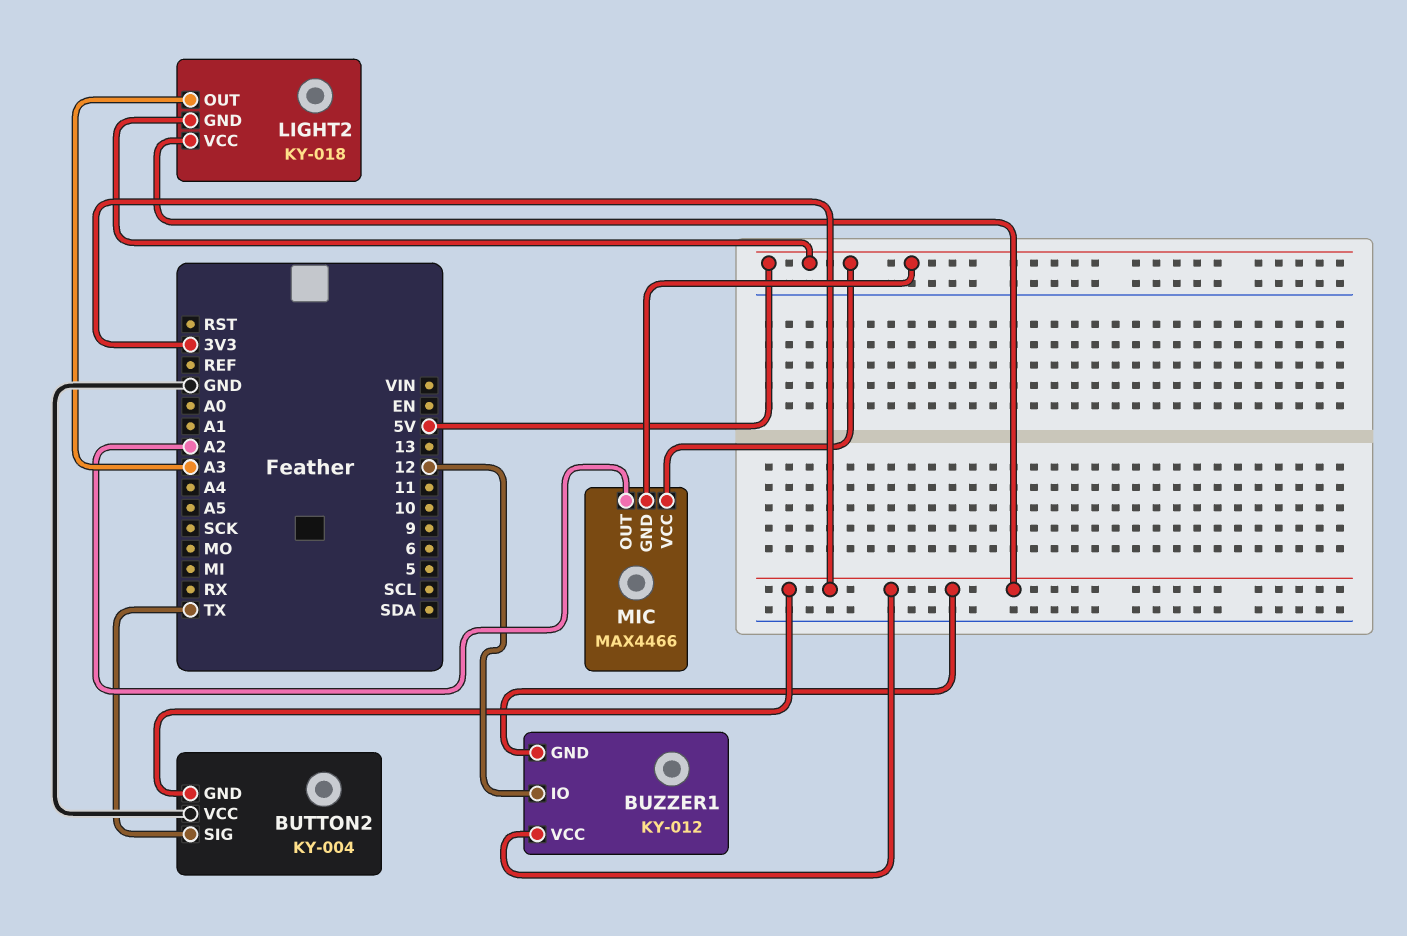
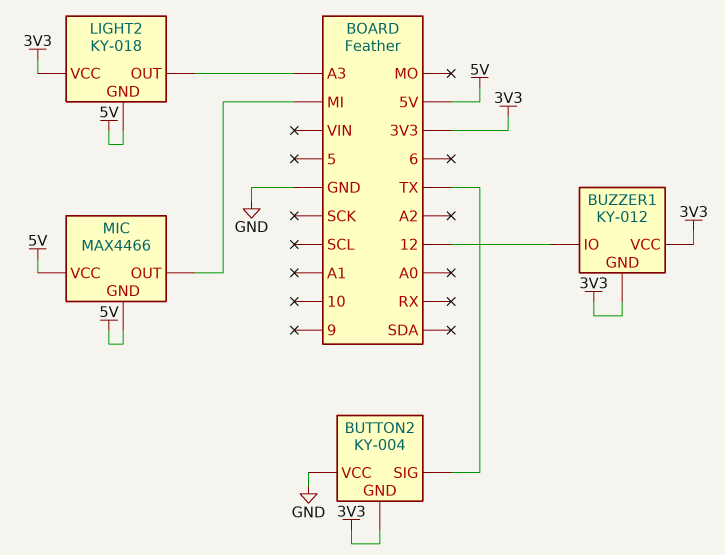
MIC pin OUT: A2 -> MI

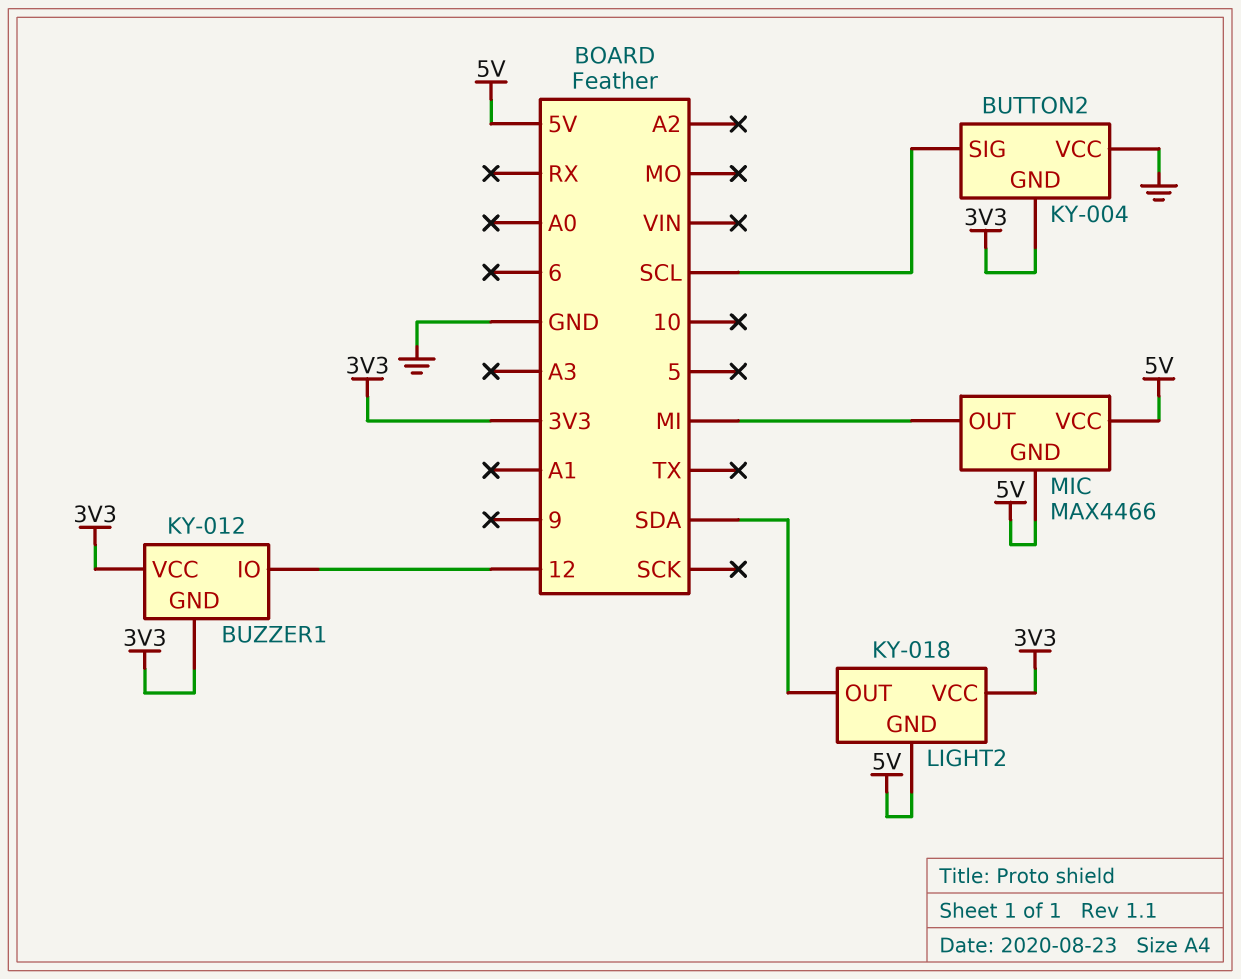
BUTTON2 pin SIG: TX -> SCL
LIGHT2 pin OUT: A3 -> SDA

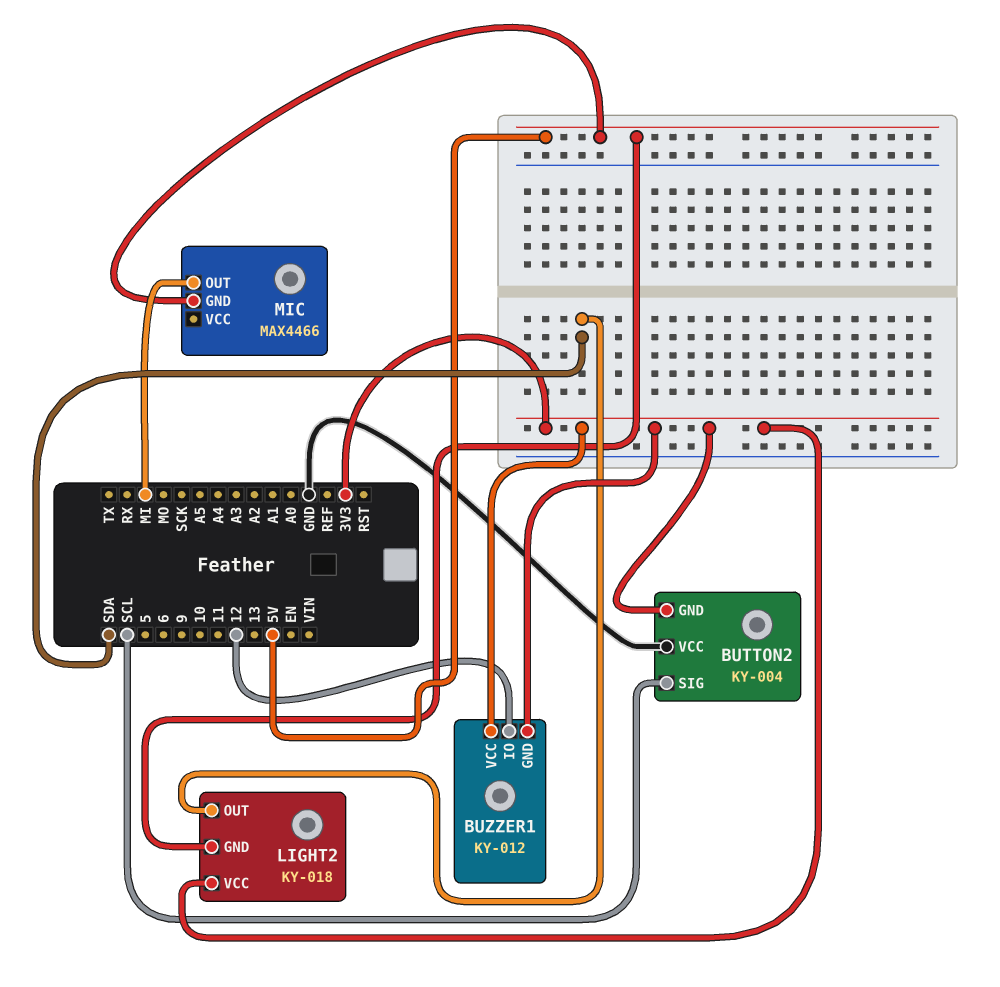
MIC pin VCC: 5V -> none

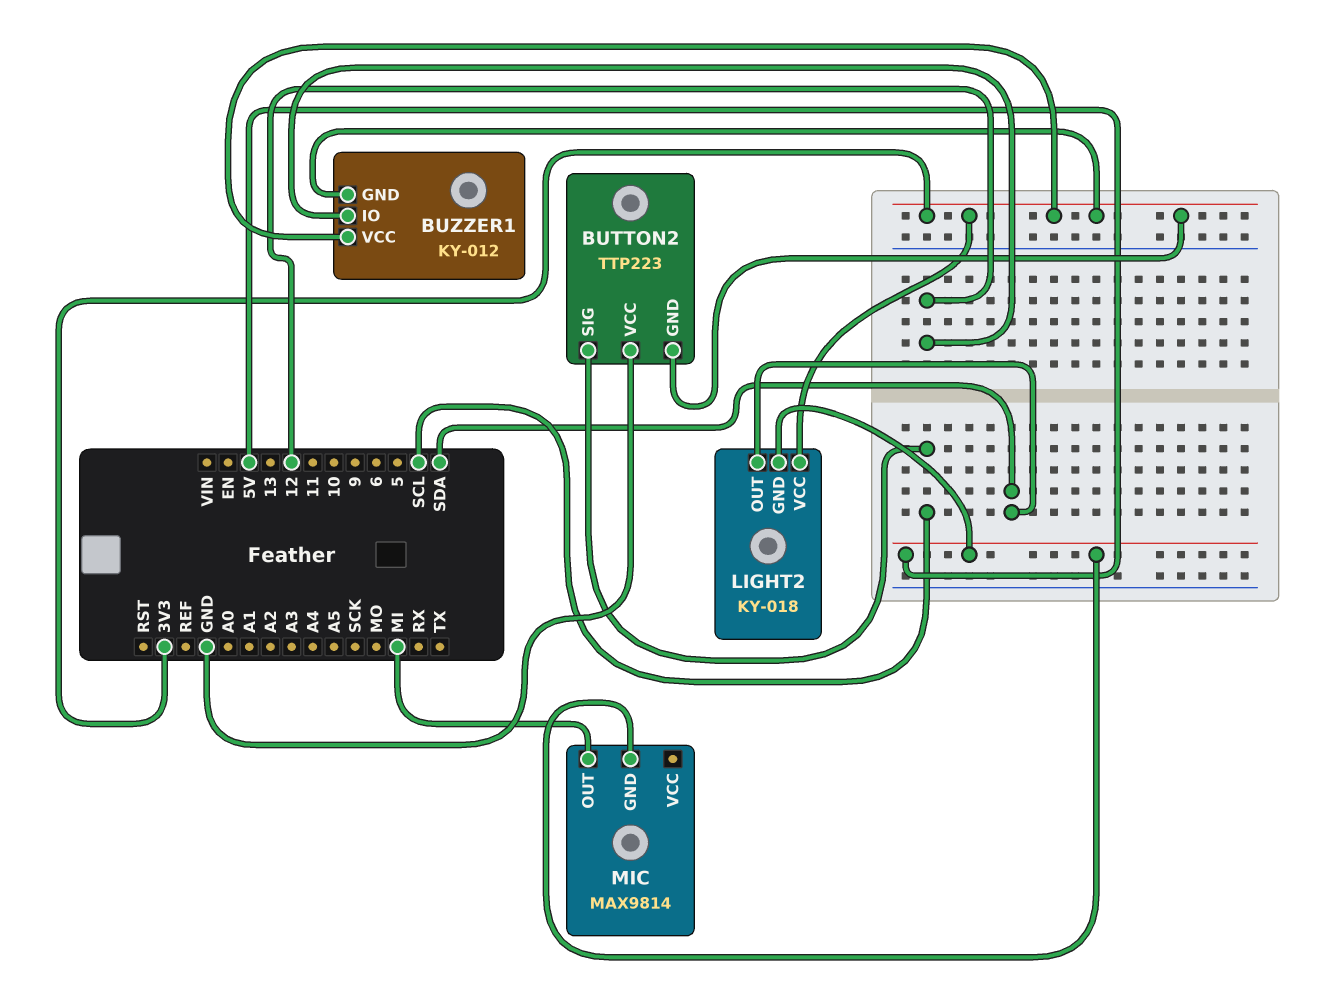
BUTTON2: KY-004 -> TTP223
MIC: MAX4466 -> MAX9814

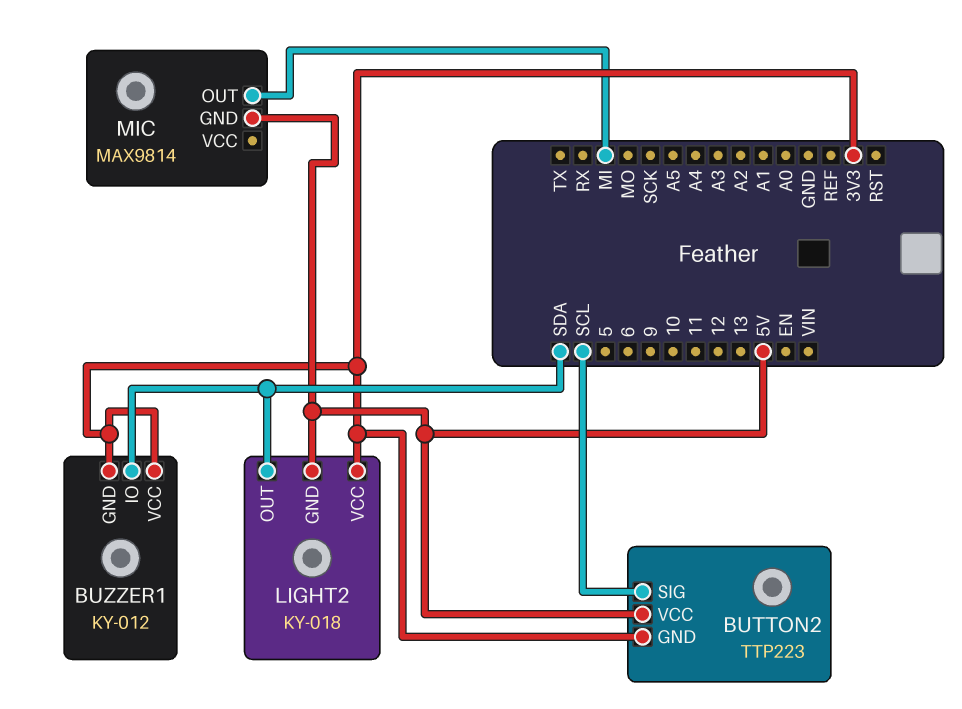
BUTTON2 pin VCC: GND -> 5V
BUZZER1 pin IO: 12 -> SDA

